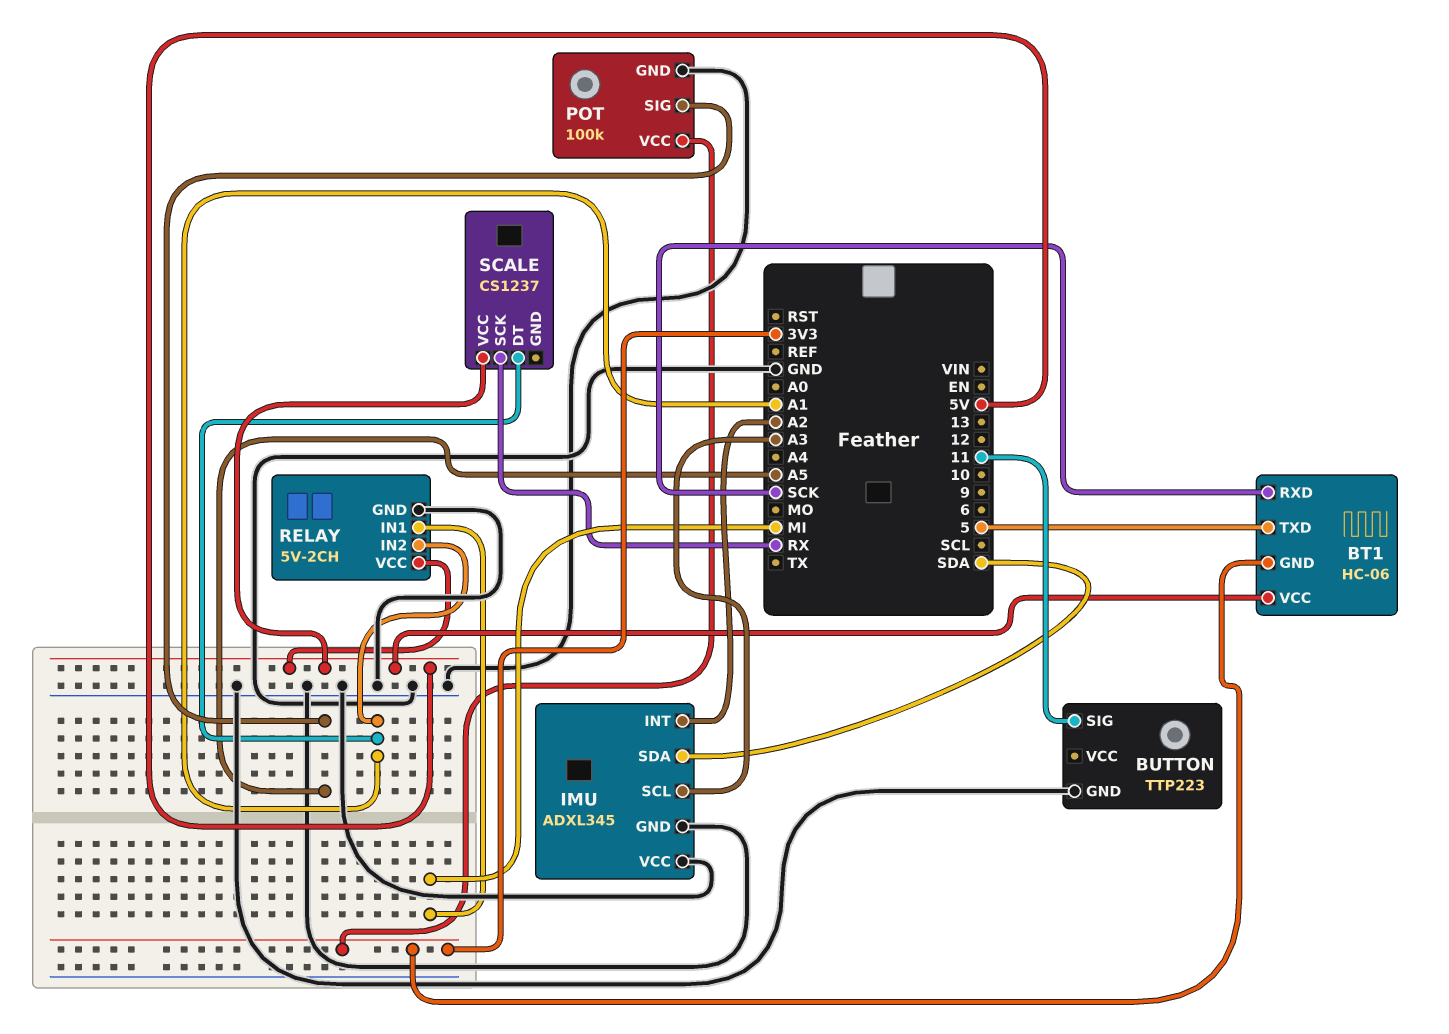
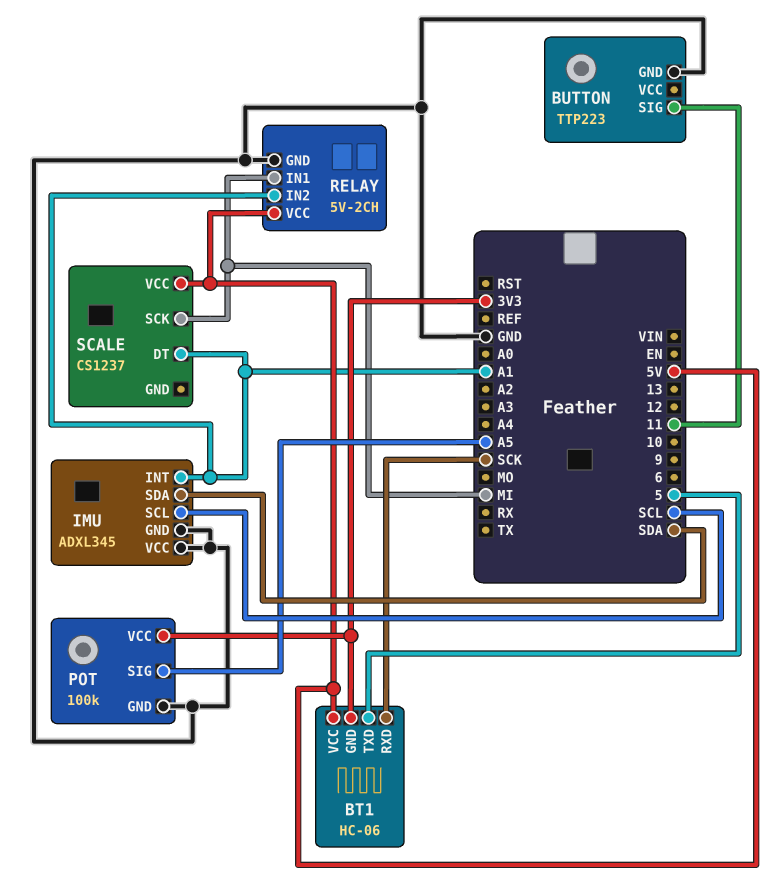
IMU pin INT: A2 -> A1
IMU pin SCL: A3 -> SCL
SCALE pin SCK: RX -> MI

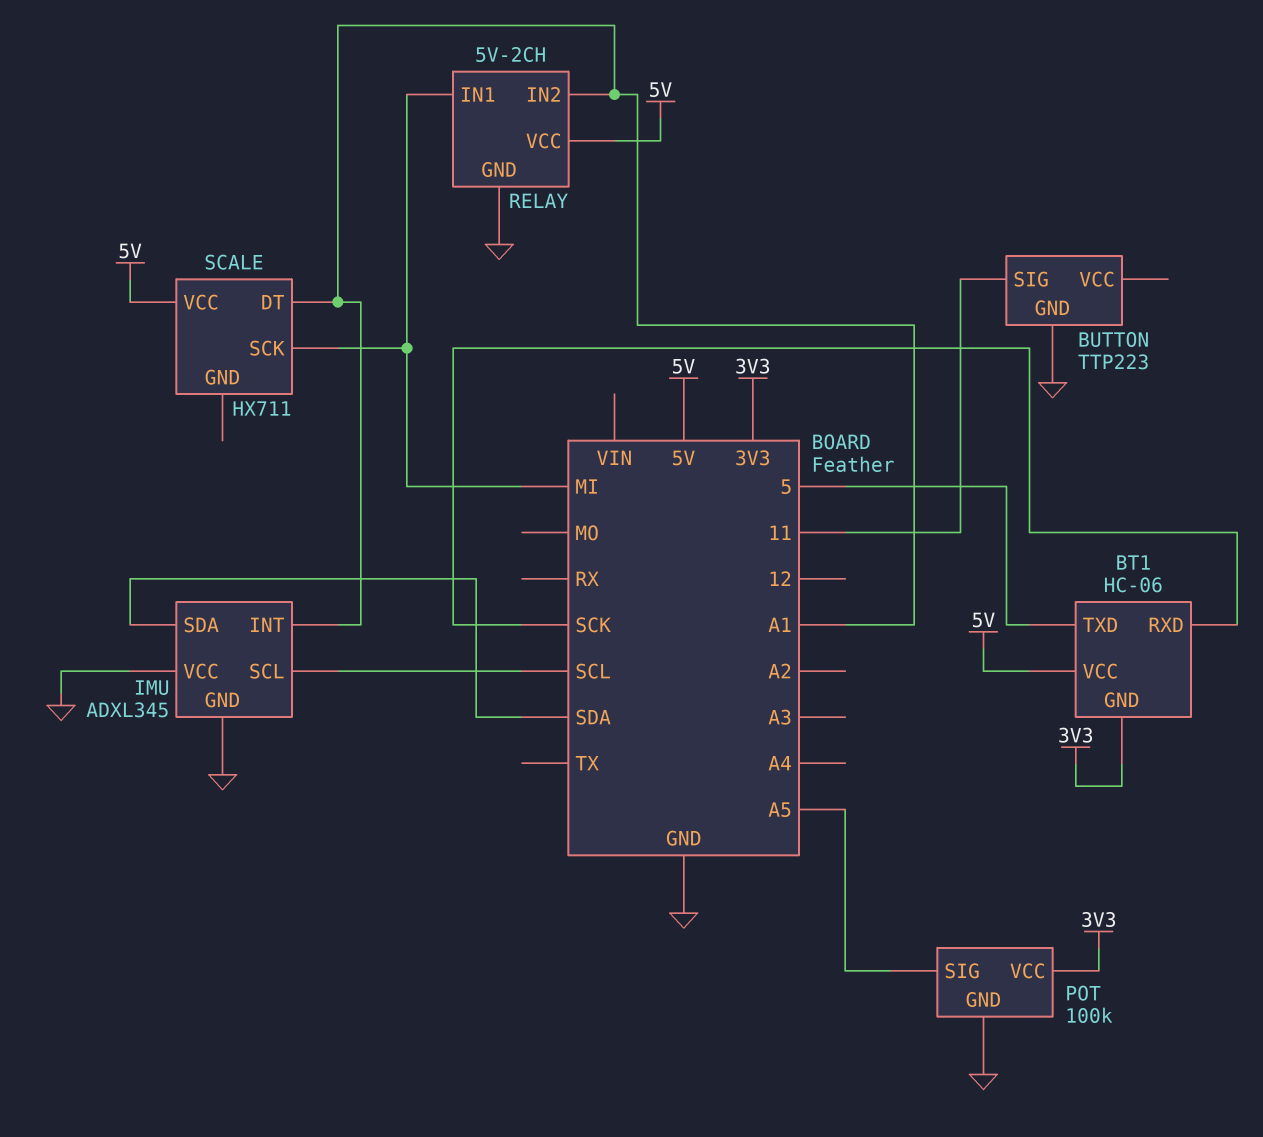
SCALE: CS1237 -> HX711

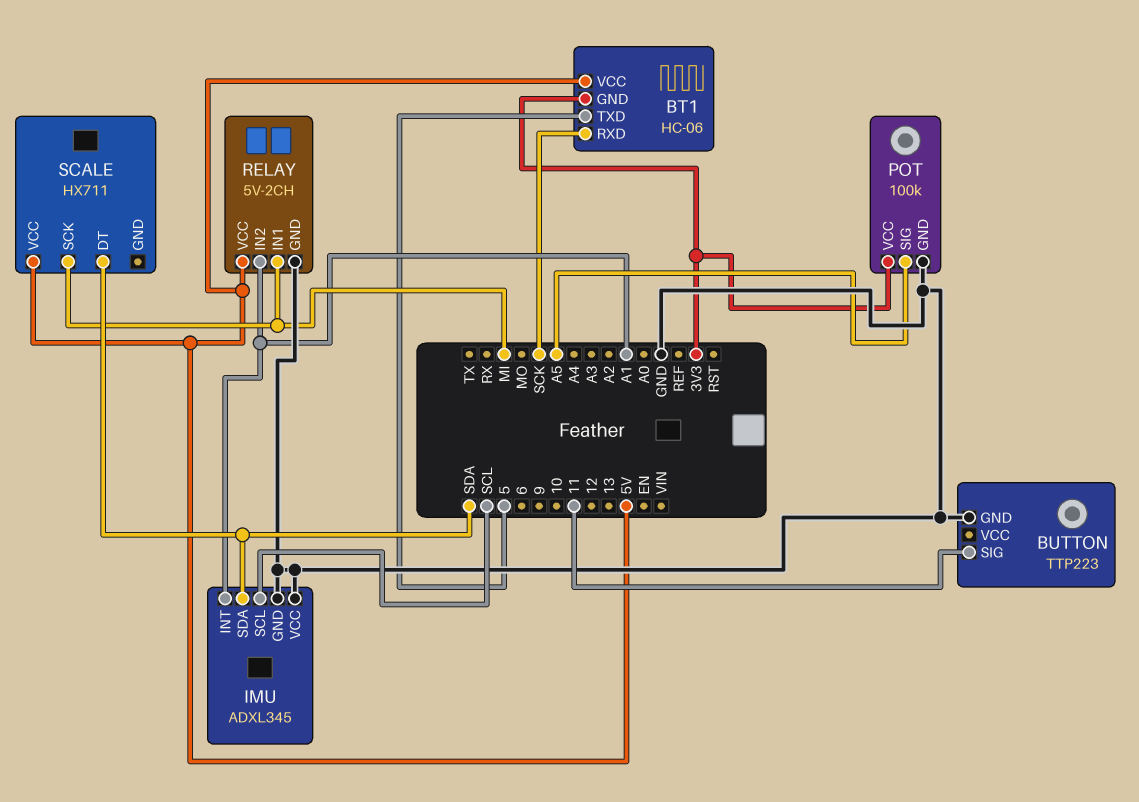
SCALE pin DT: A1 -> SDA

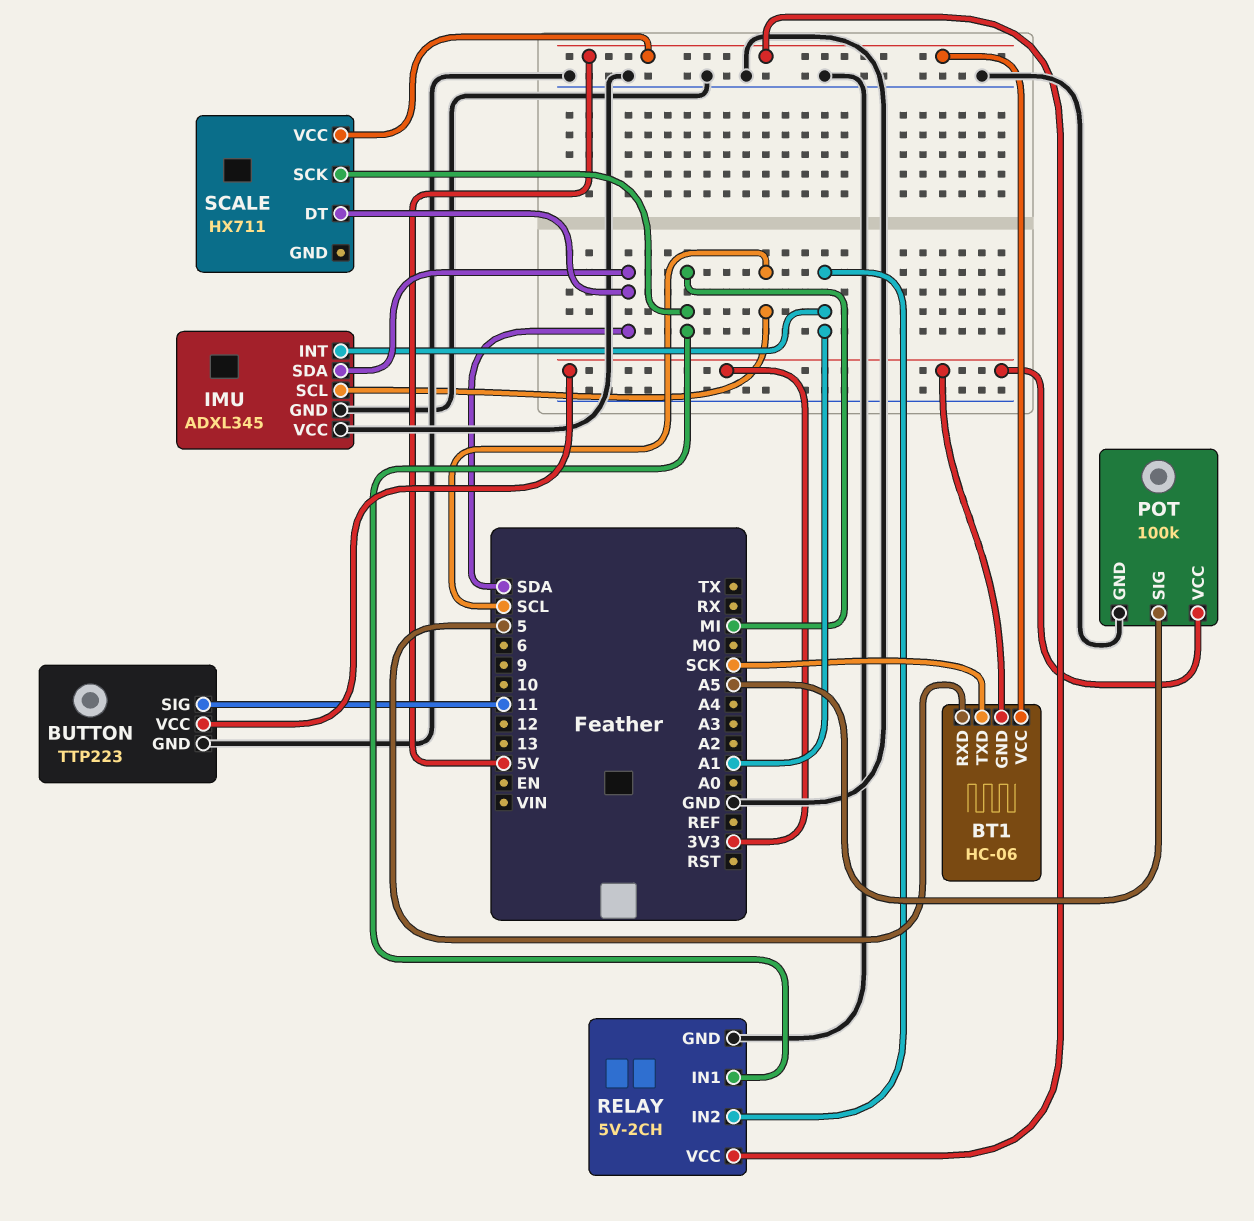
BT1 pin RXD: SCK -> 5
BT1 pin TXD: 5 -> SCK
BUTTON pin VCC: none -> 3V3

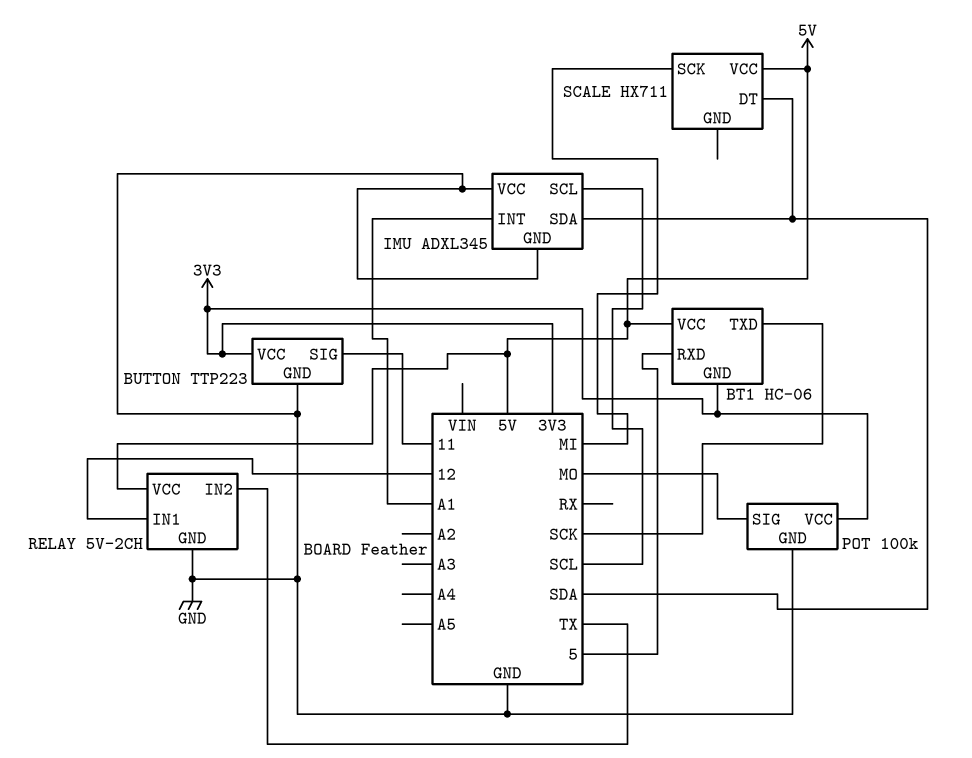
POT pin SIG: A5 -> MO
RELAY pin IN1: MI -> 12
RELAY pin IN2: A1 -> TX

